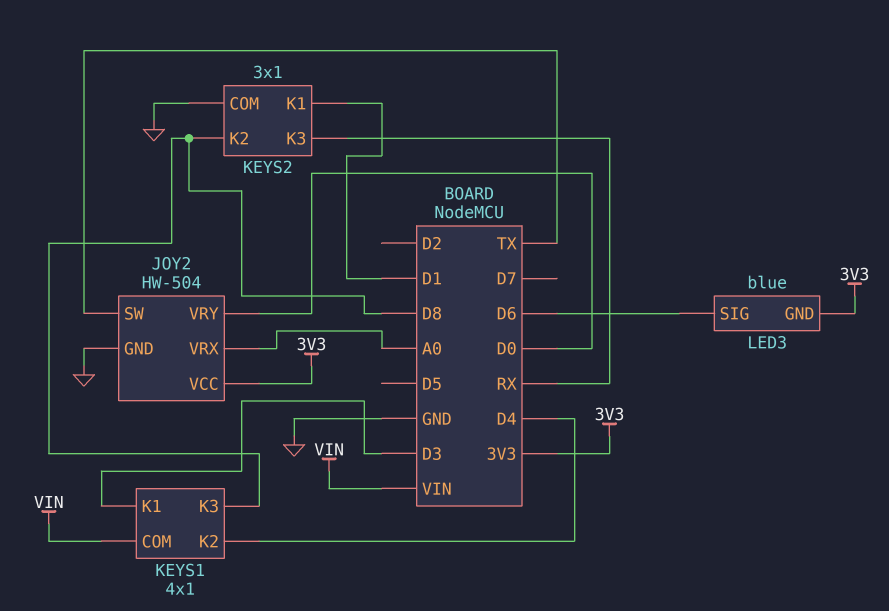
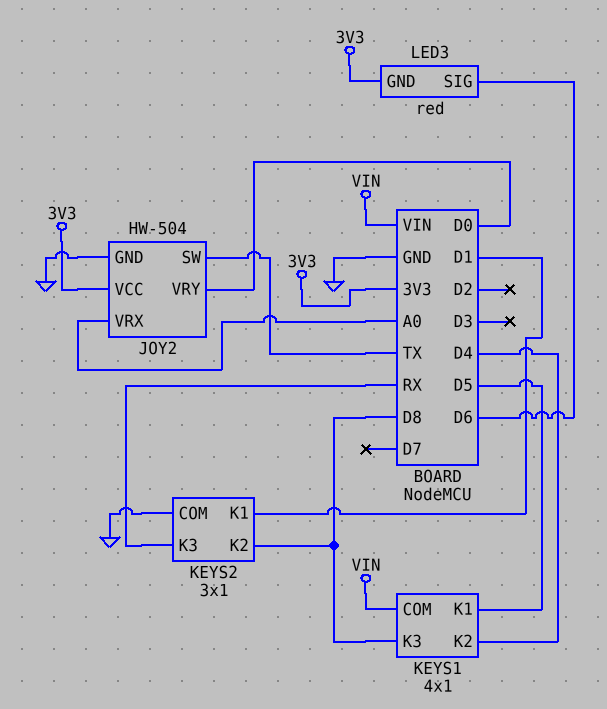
KEYS1 pin K1: D3 -> D5
LED3: blue -> red

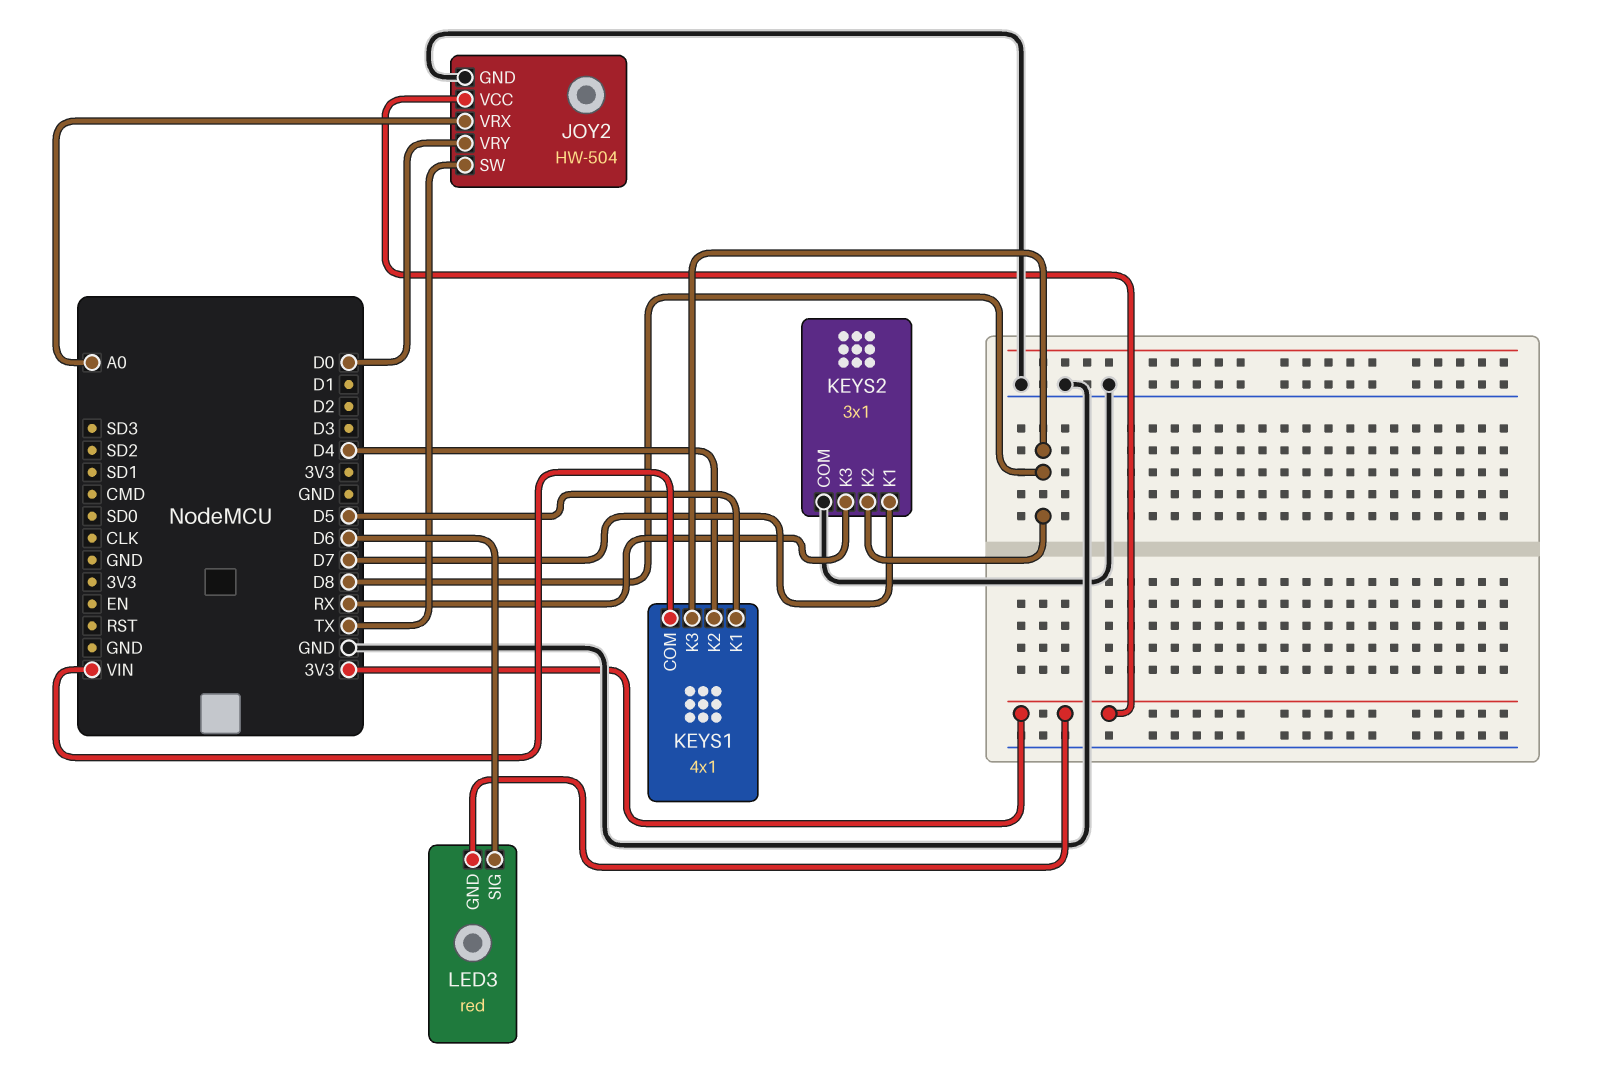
KEYS2 pin K1: D1 -> D7

